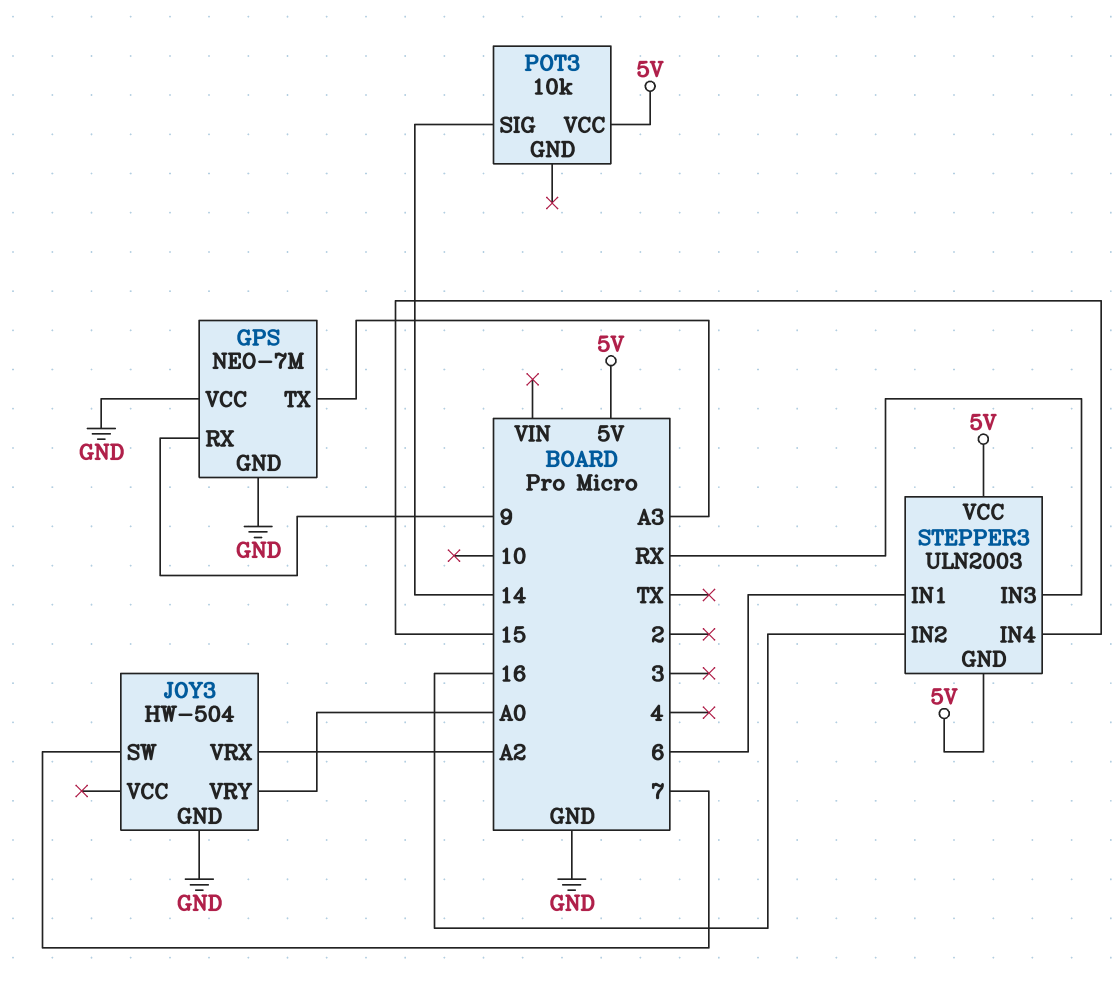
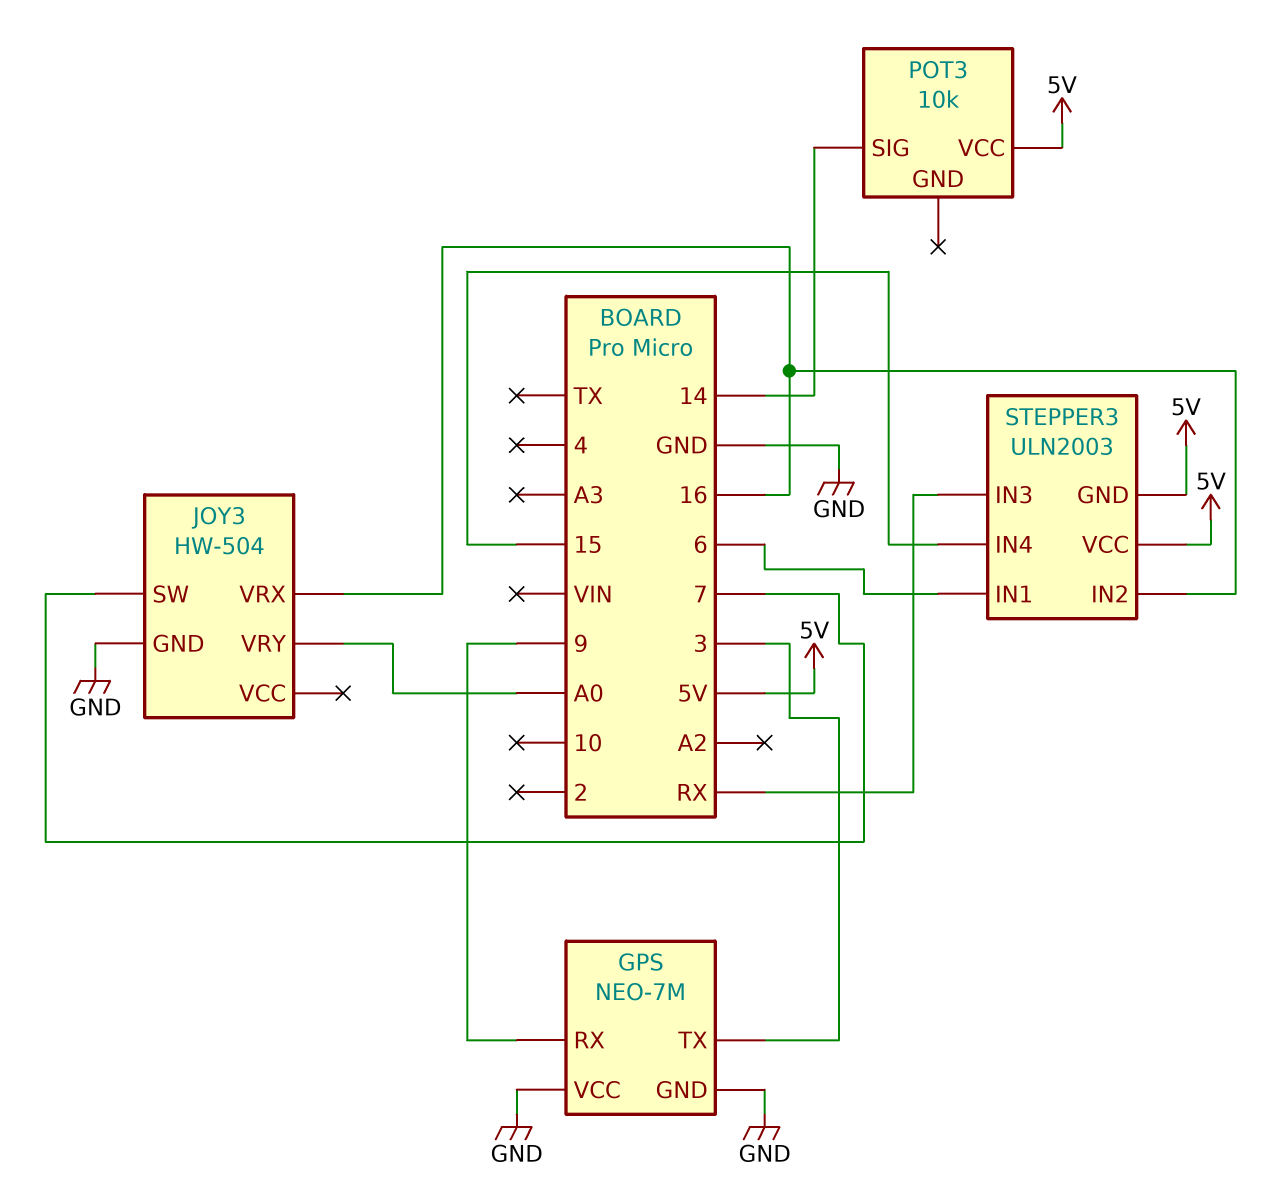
GPS pin TX: A3 -> 3
JOY3 pin VRX: A2 -> 16

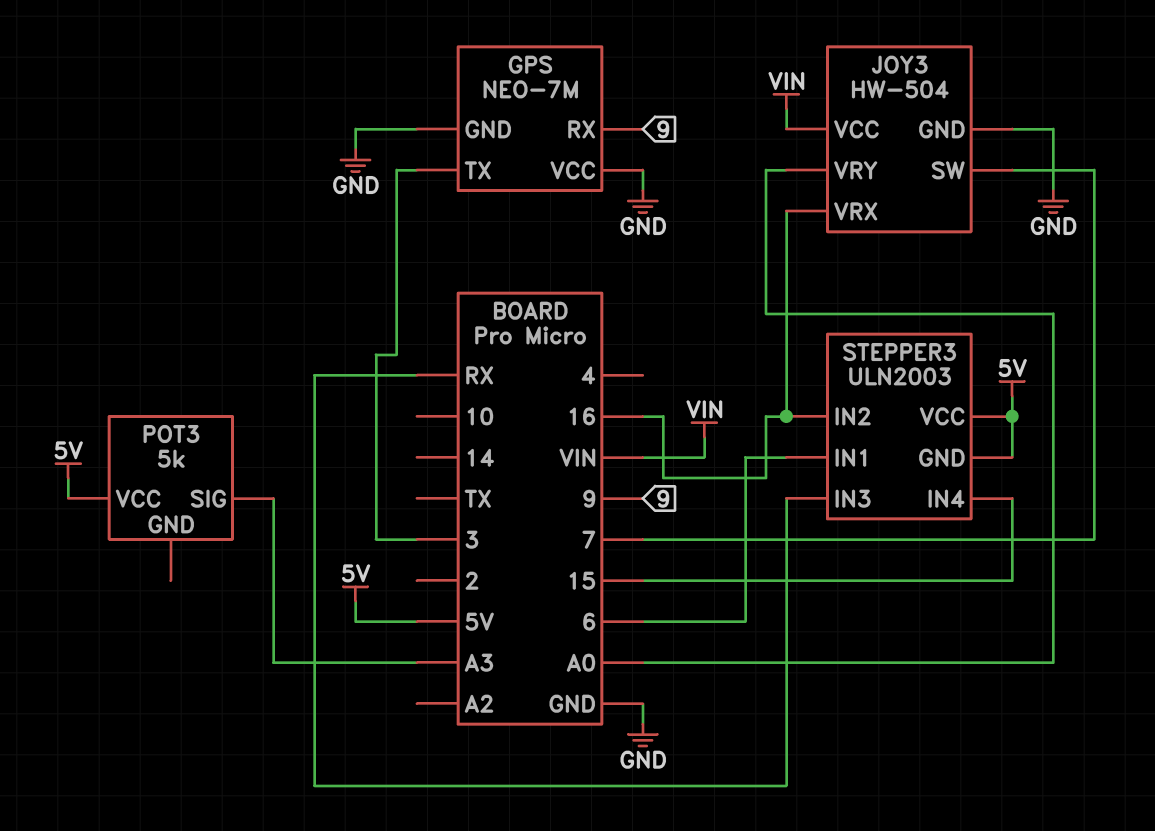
JOY3 pin VCC: none -> VIN
POT3: 10k -> 5k
POT3 pin SIG: 14 -> A3

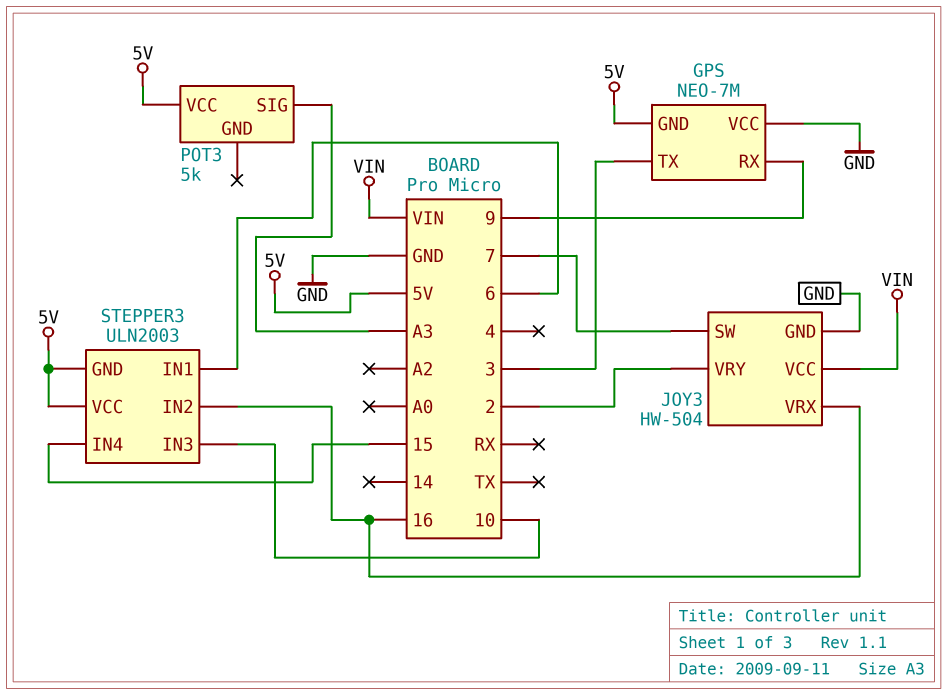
GPS pin GND: GND -> 5V
JOY3 pin VRY: A0 -> 2
STEPPER3 pin IN3: RX -> 10

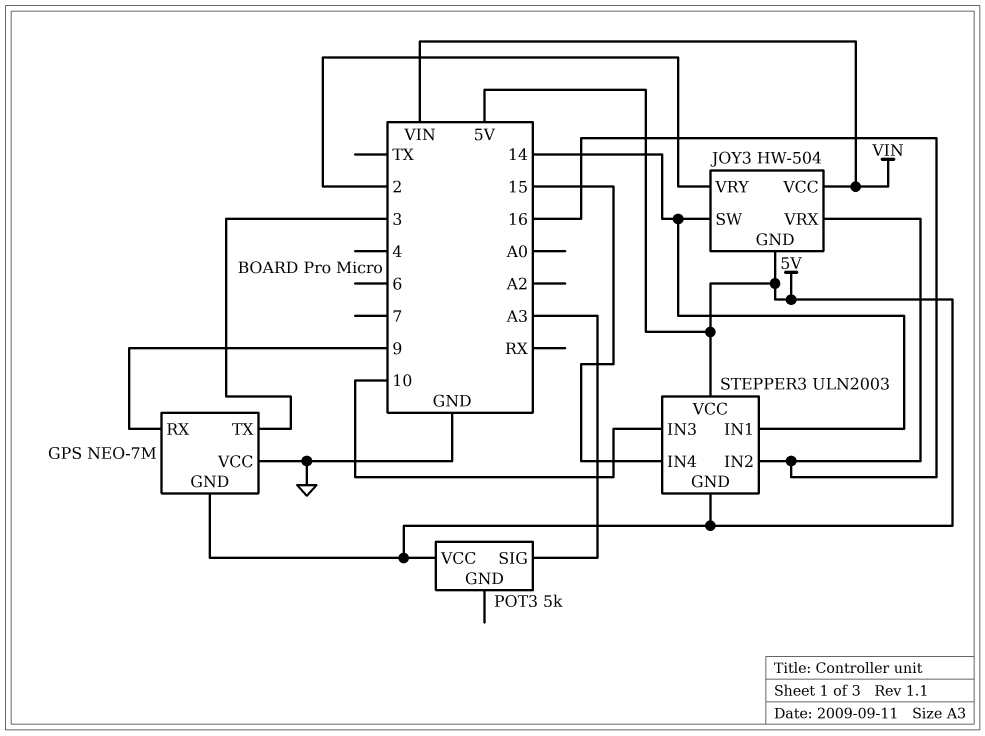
JOY3 pin GND: GND -> 5V
JOY3 pin SW: 7 -> 14
STEPPER3 pin IN1: 6 -> 14

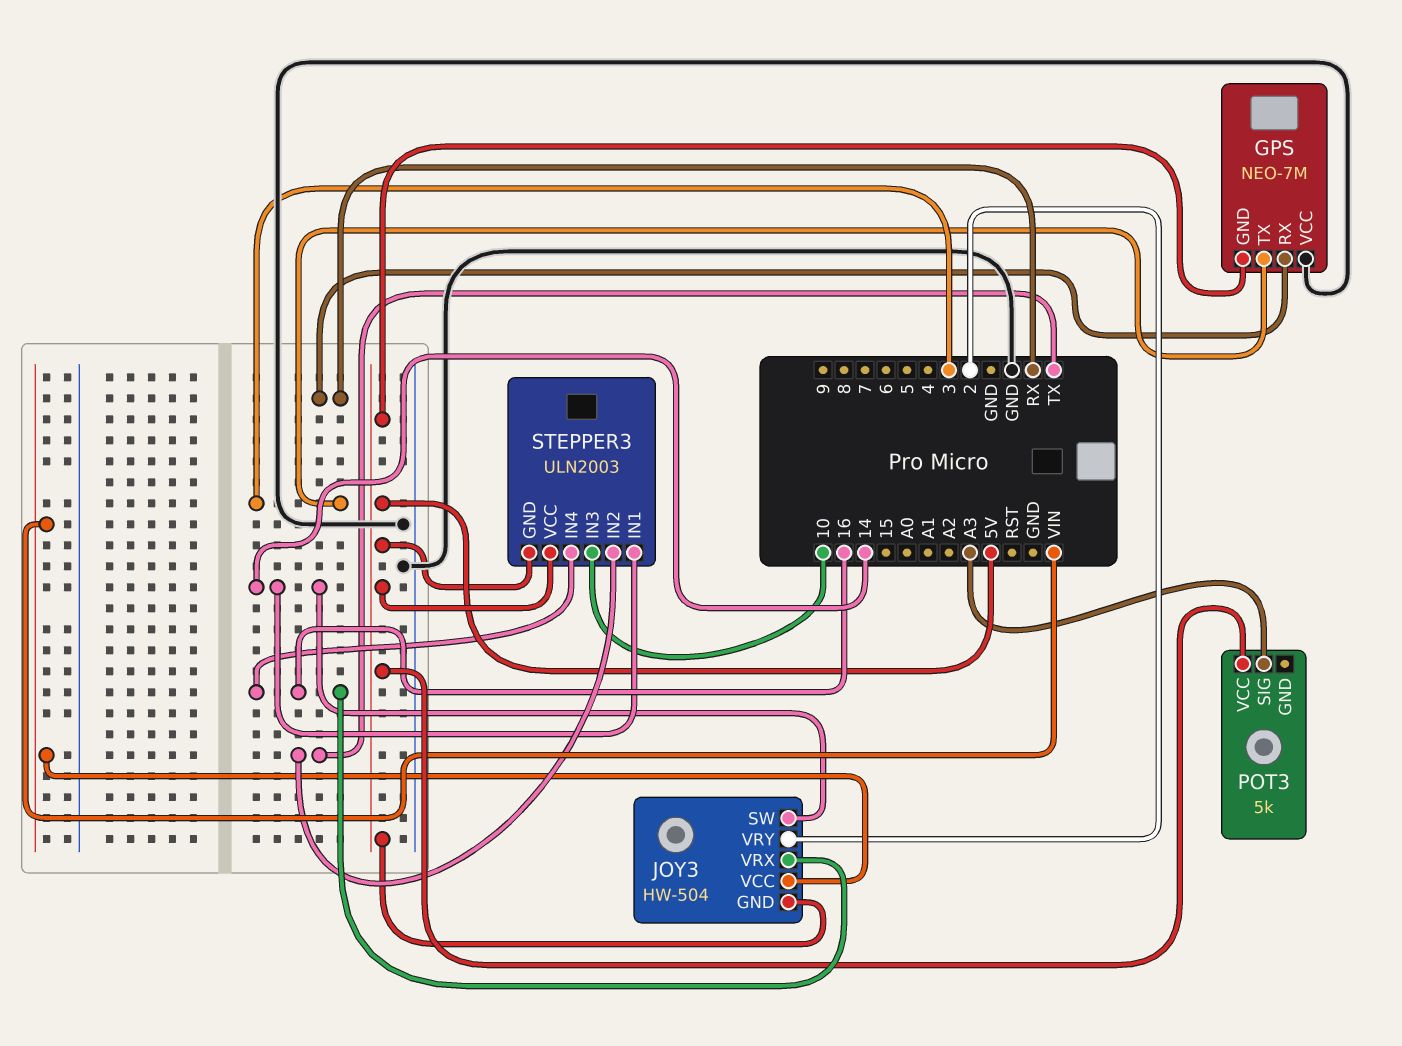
GPS pin RX: 9 -> RX
STEPPER3 pin IN2: 16 -> TX
STEPPER3 pin IN4: 15 -> 16

